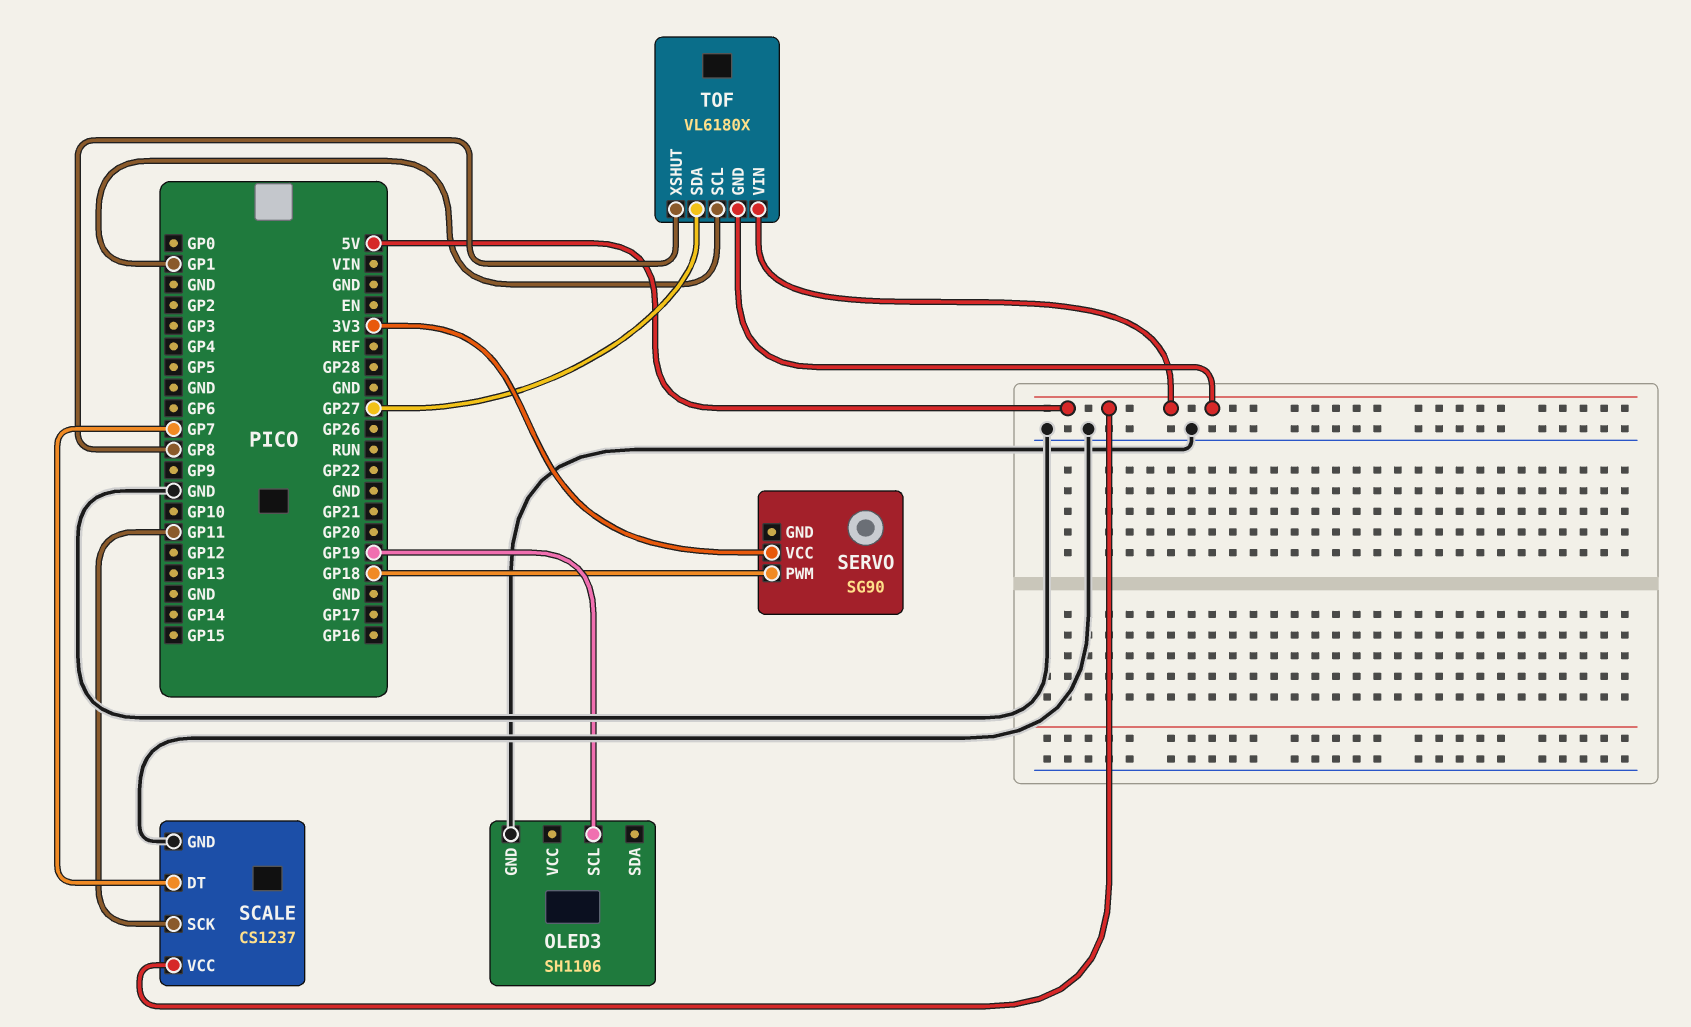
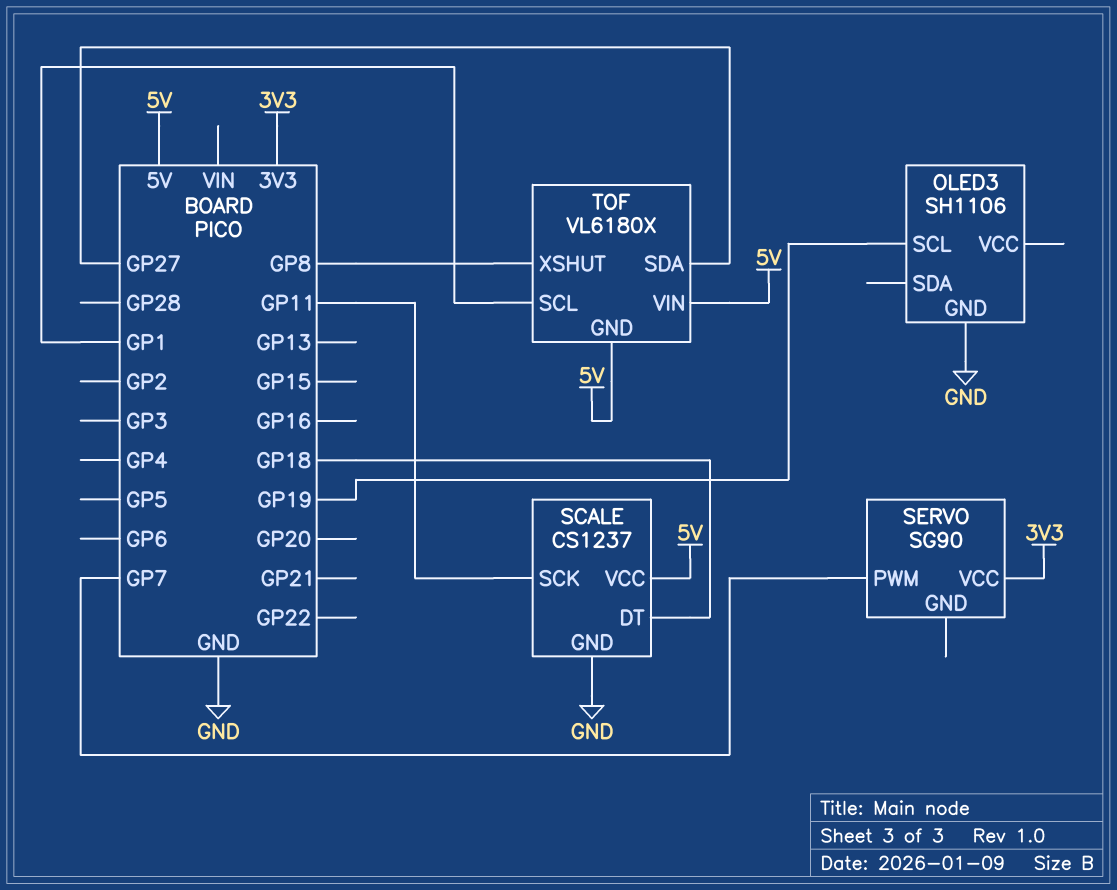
SCALE pin DT: GP7 -> GP18
SERVO pin PWM: GP18 -> GP7

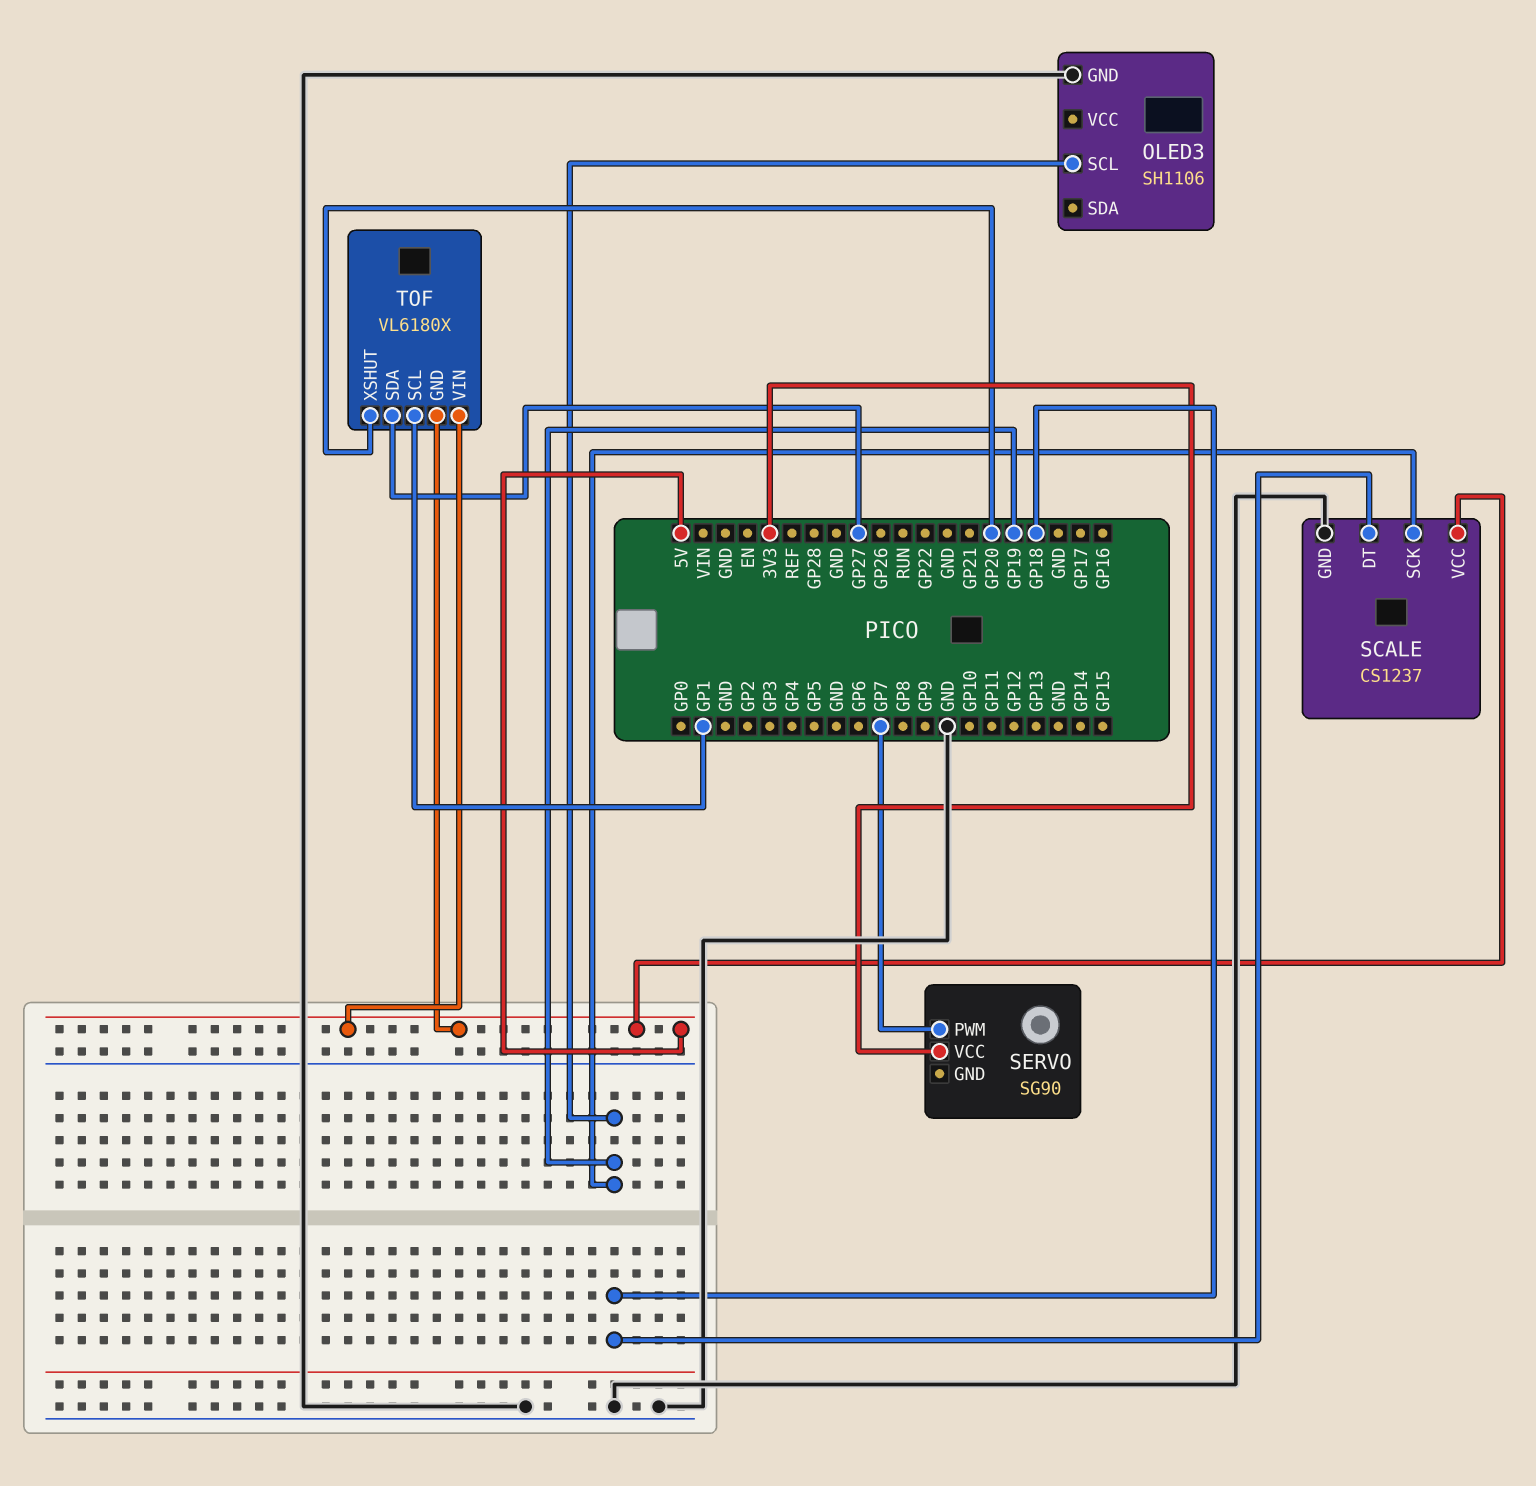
SCALE pin SCK: GP11 -> GP19
TOF pin XSHUT: GP8 -> GP20

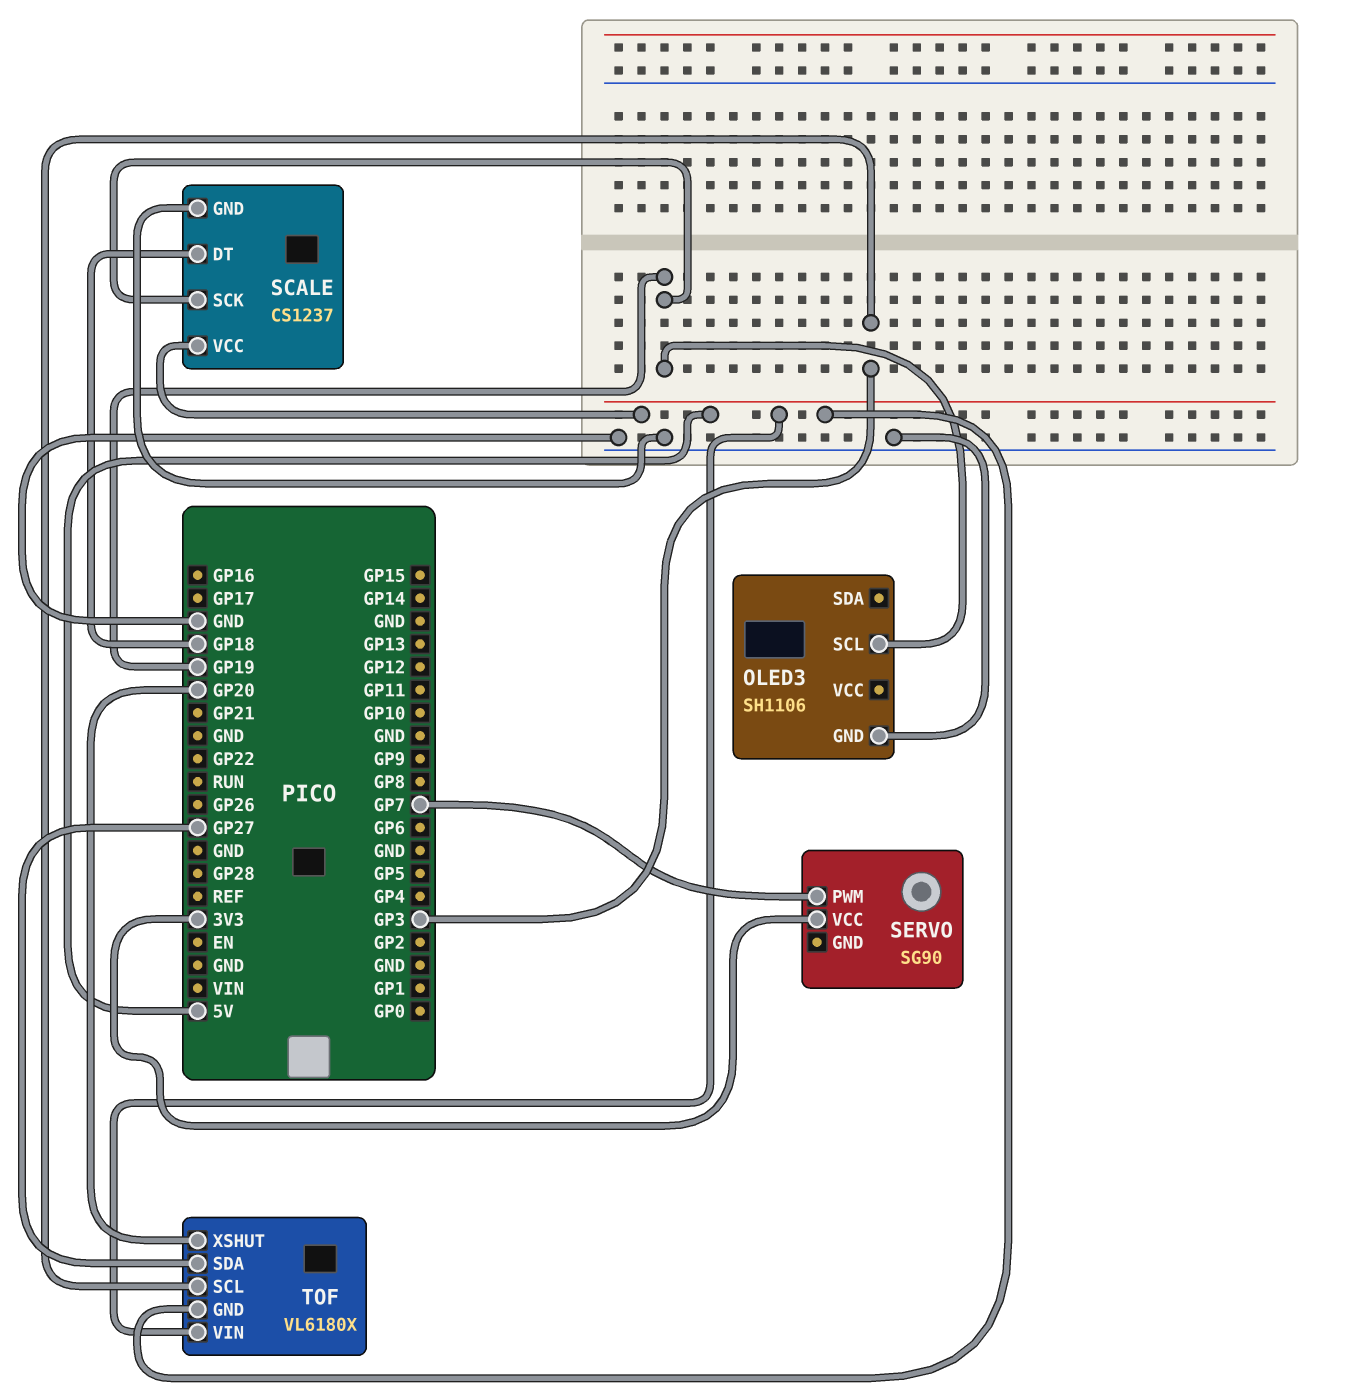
TOF pin SCL: GP1 -> GP3

